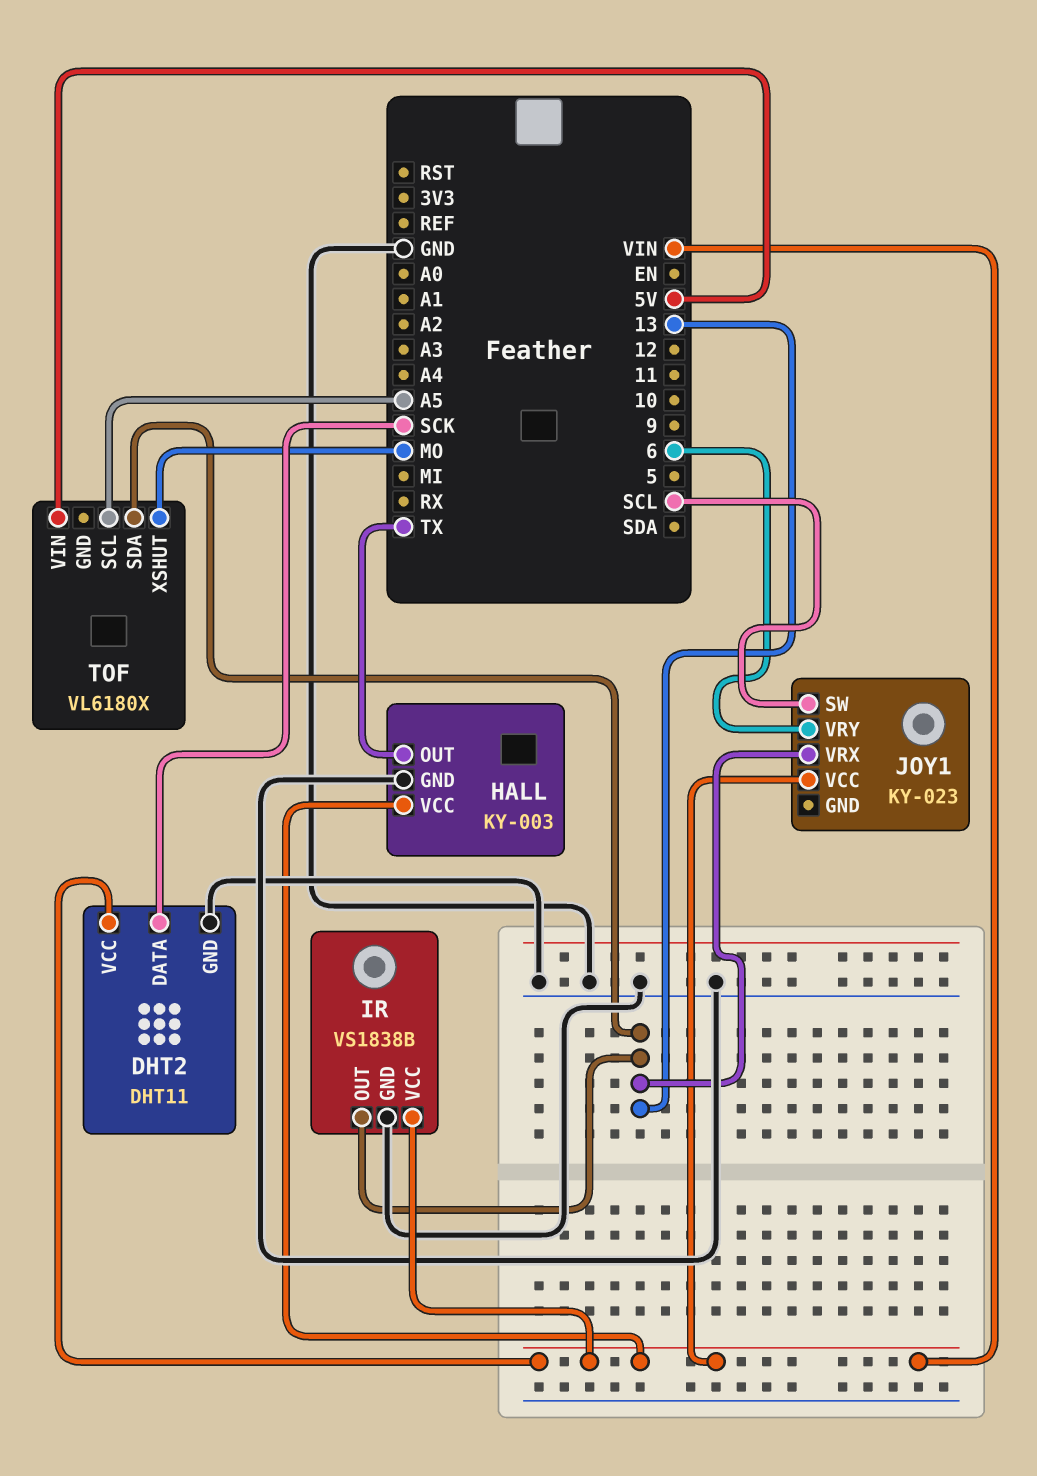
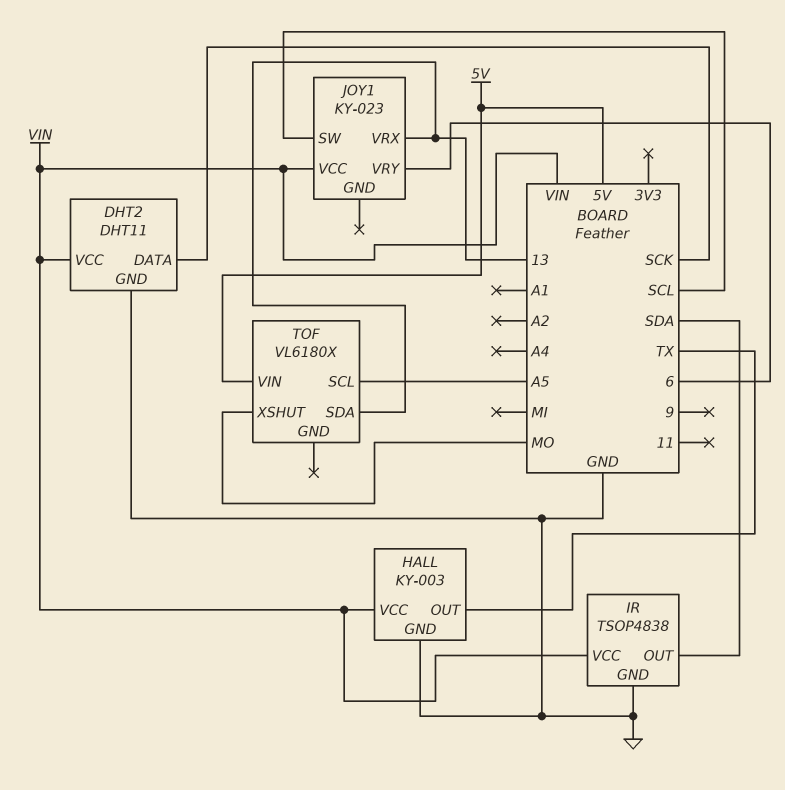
IR: VS1838B -> TSOP4838
IR pin OUT: 13 -> SDA

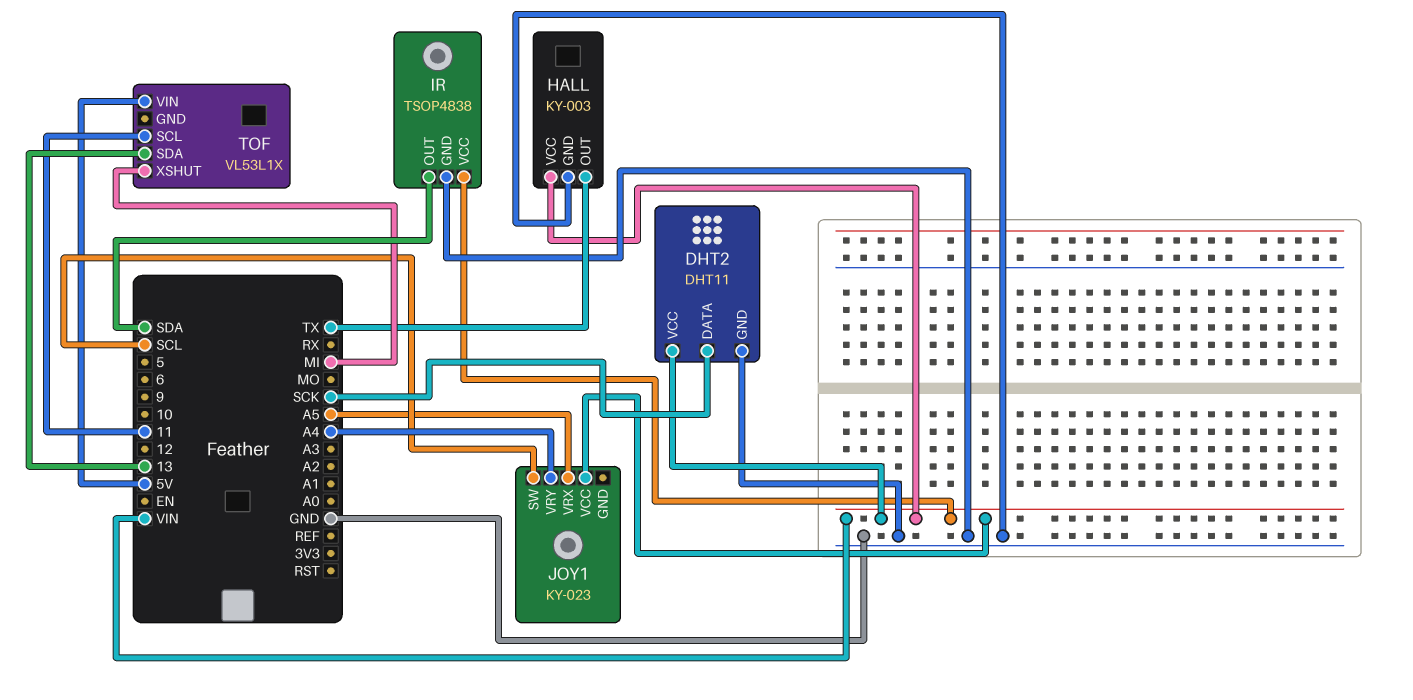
JOY1 pin VRX: 13 -> A5
JOY1 pin VRY: 6 -> A4
TOF: VL6180X -> VL53L1X
TOF pin SCL: A5 -> 11
TOF pin XSHUT: MO -> MI

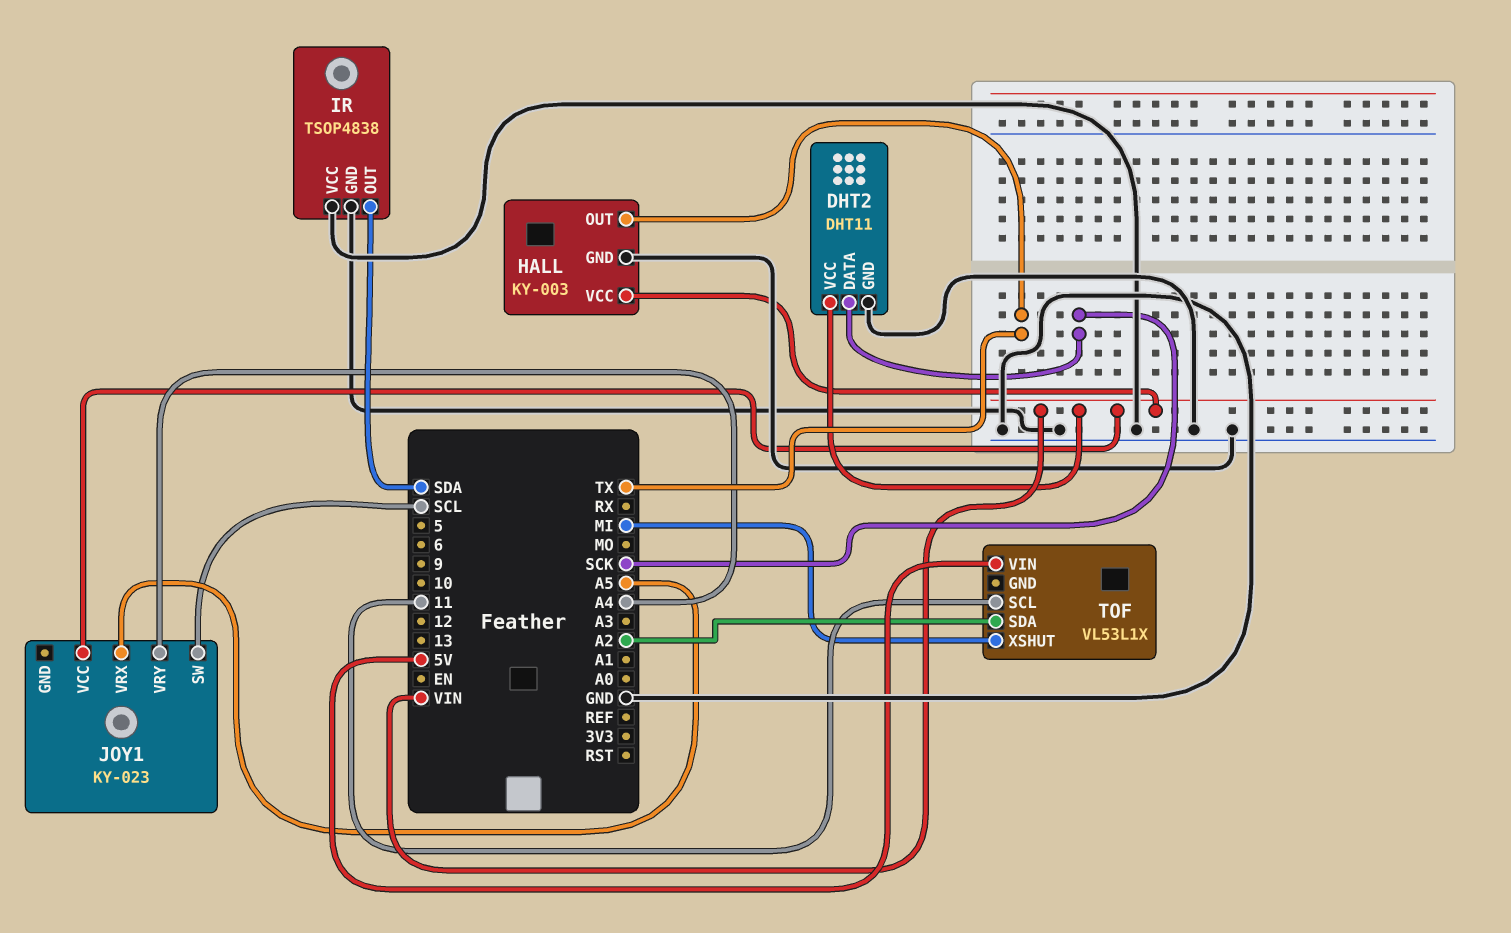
IR pin VCC: VIN -> GND
TOF pin SDA: 13 -> A2

